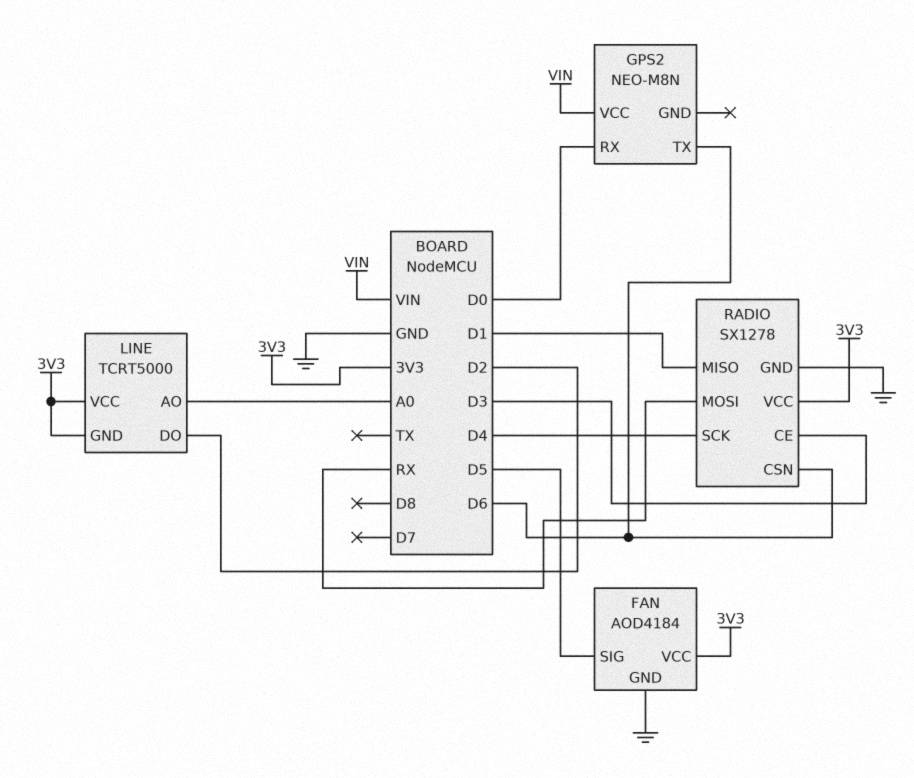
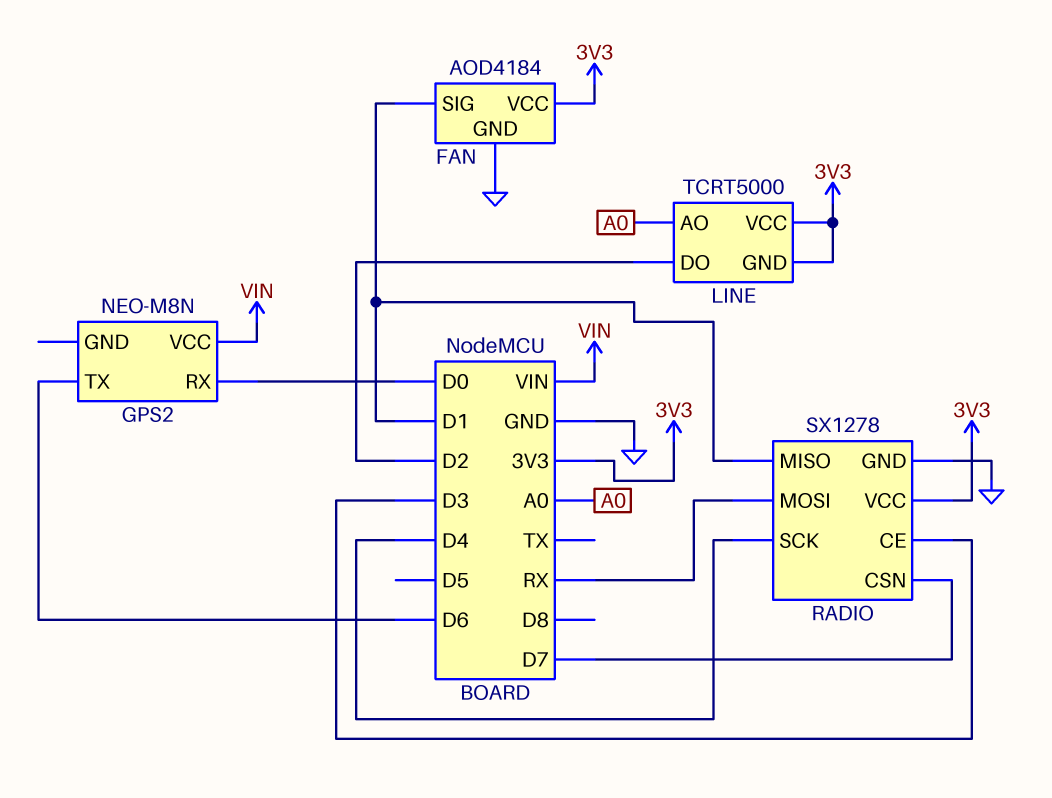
FAN pin SIG: D5 -> D1
RADIO pin CSN: D6 -> D7

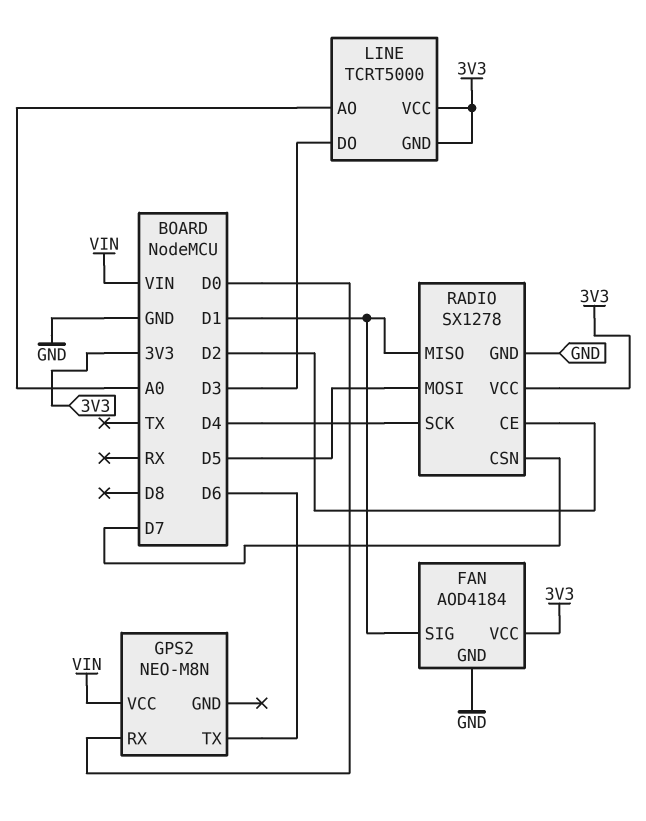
LINE pin DO: D2 -> D3
RADIO pin CE: D3 -> D2
RADIO pin MOSI: RX -> D5

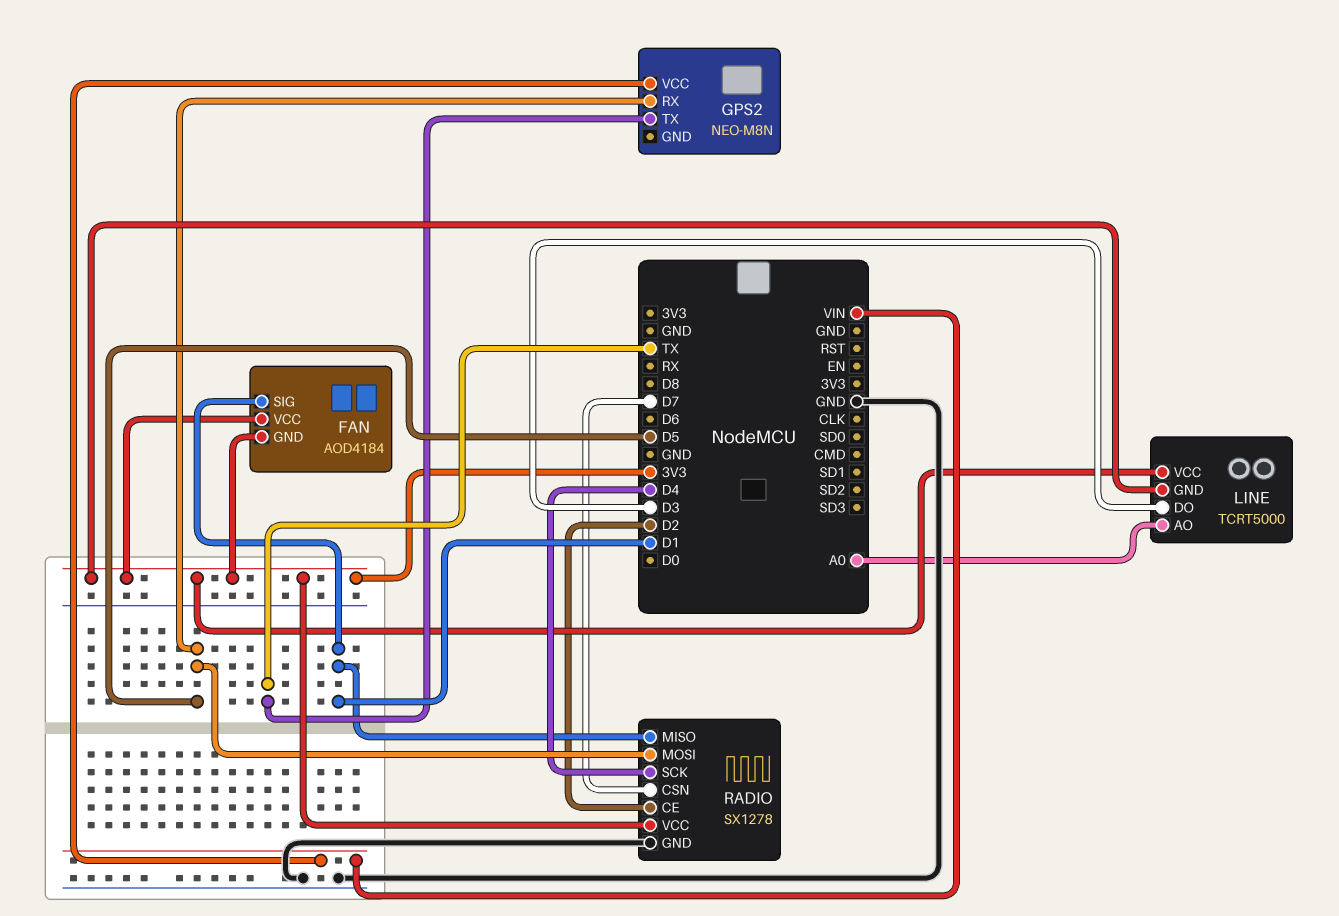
FAN pin GND: GND -> 3V3
GPS2 pin RX: D0 -> D5
GPS2 pin TX: D6 -> TX

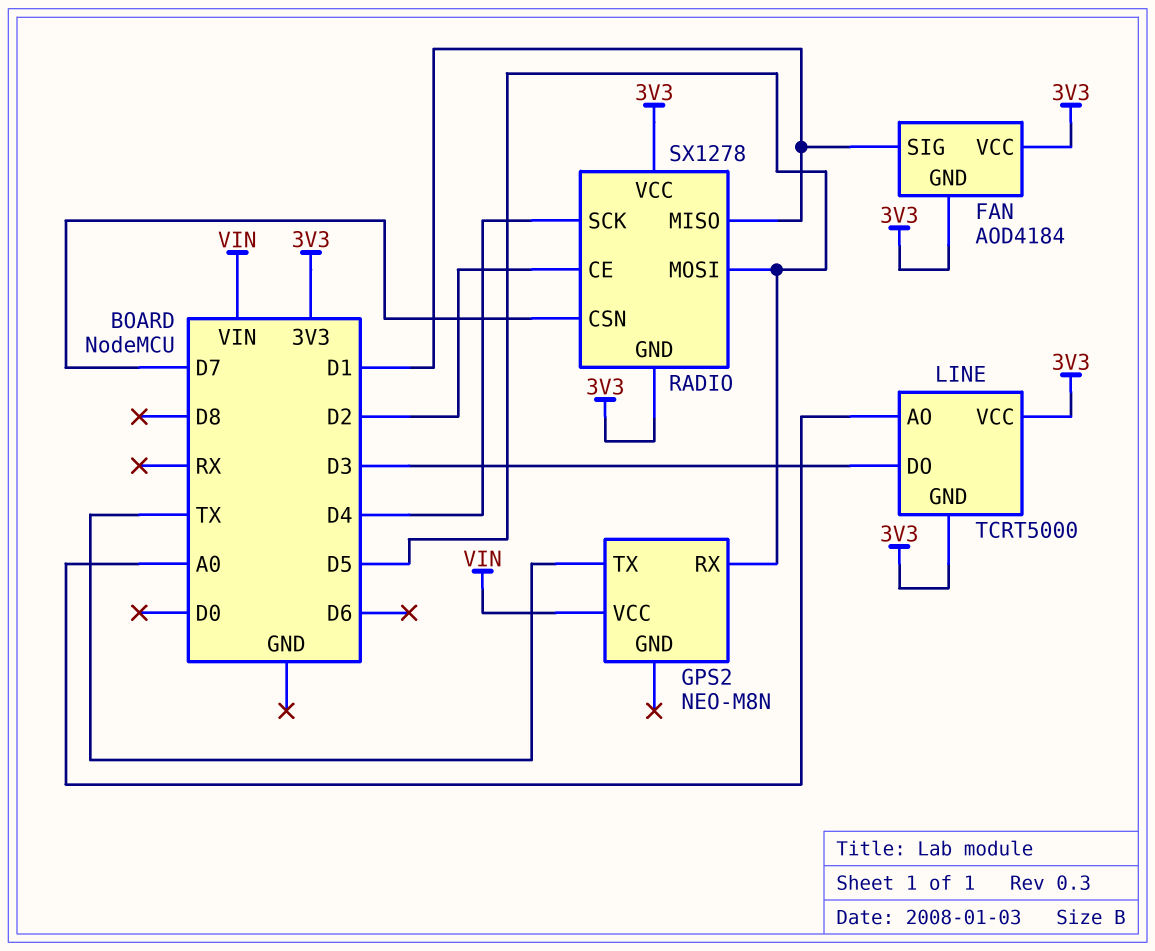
RADIO pin GND: GND -> 3V3

